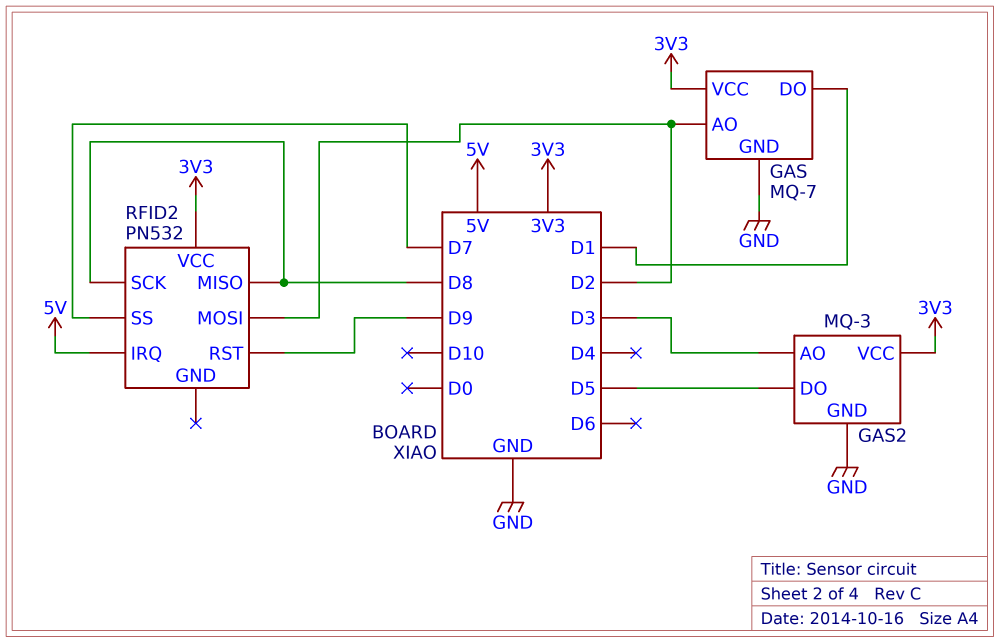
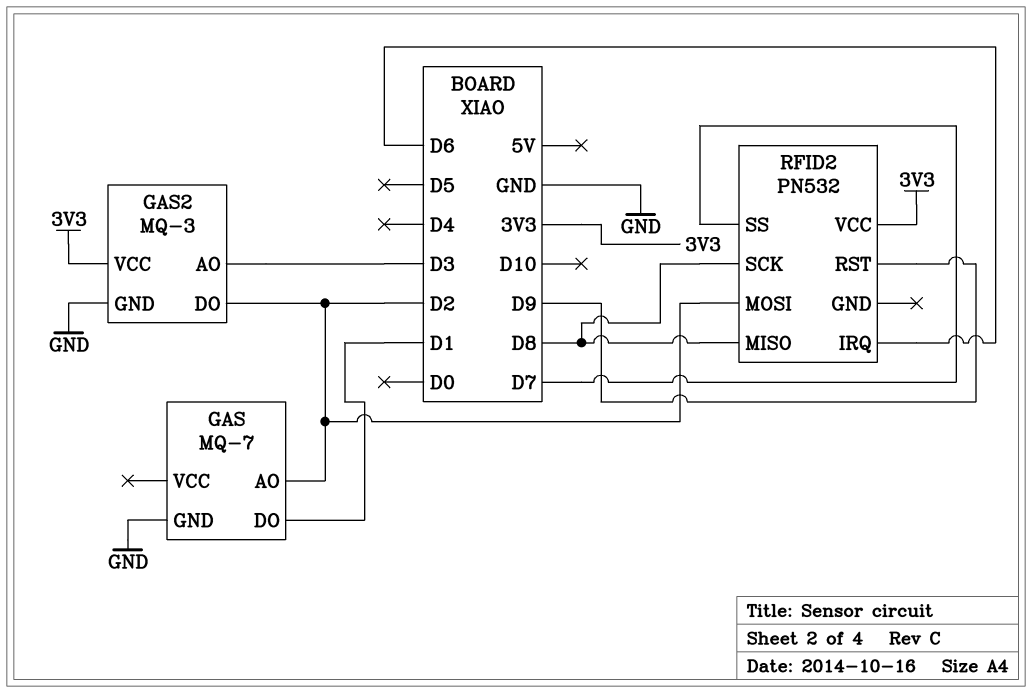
GAS pin VCC: 3V3 -> none
GAS2 pin DO: D5 -> D2
RFID2 pin IRQ: 5V -> D6

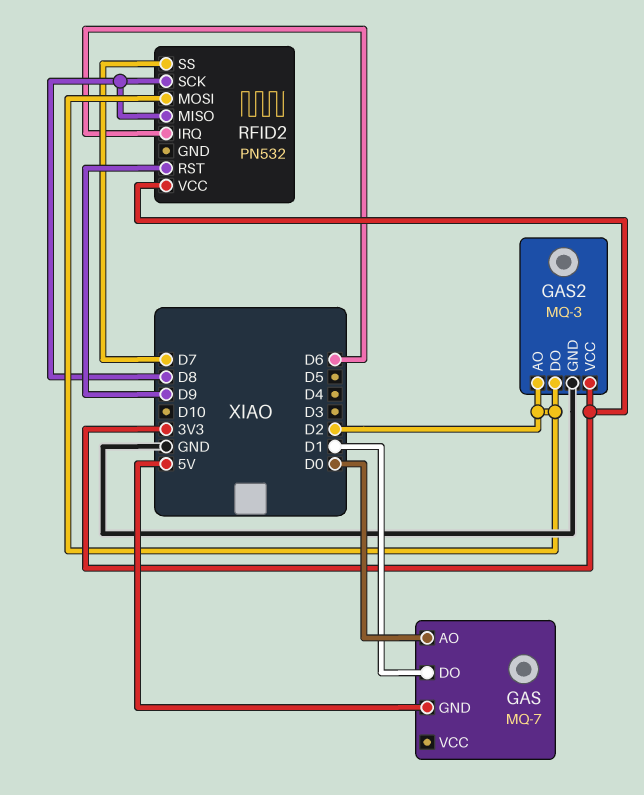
GAS pin AO: D2 -> D0
GAS pin GND: GND -> 5V
GAS2 pin AO: D3 -> D2

